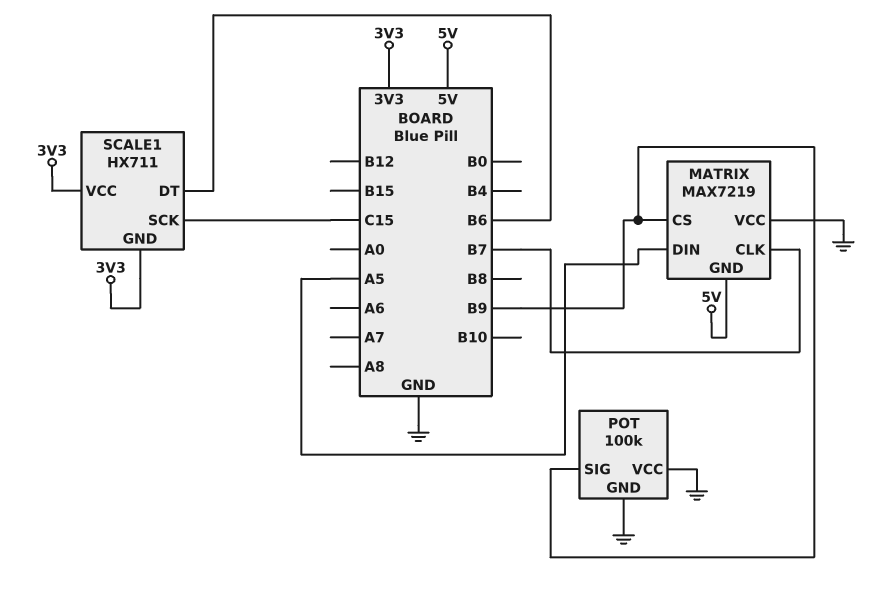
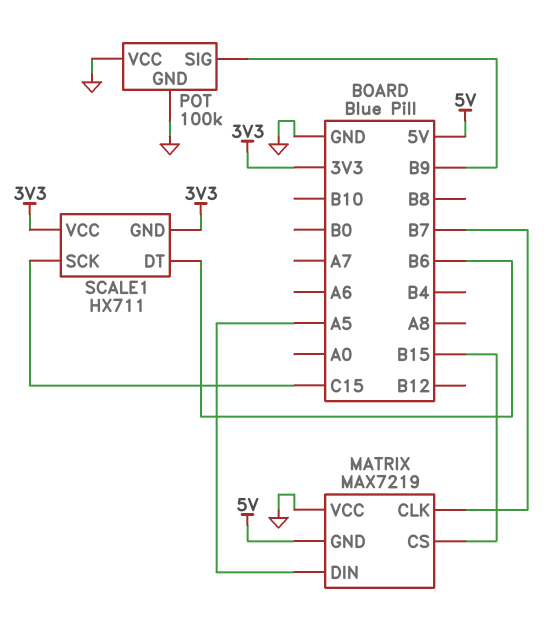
MATRIX pin CS: B9 -> B15

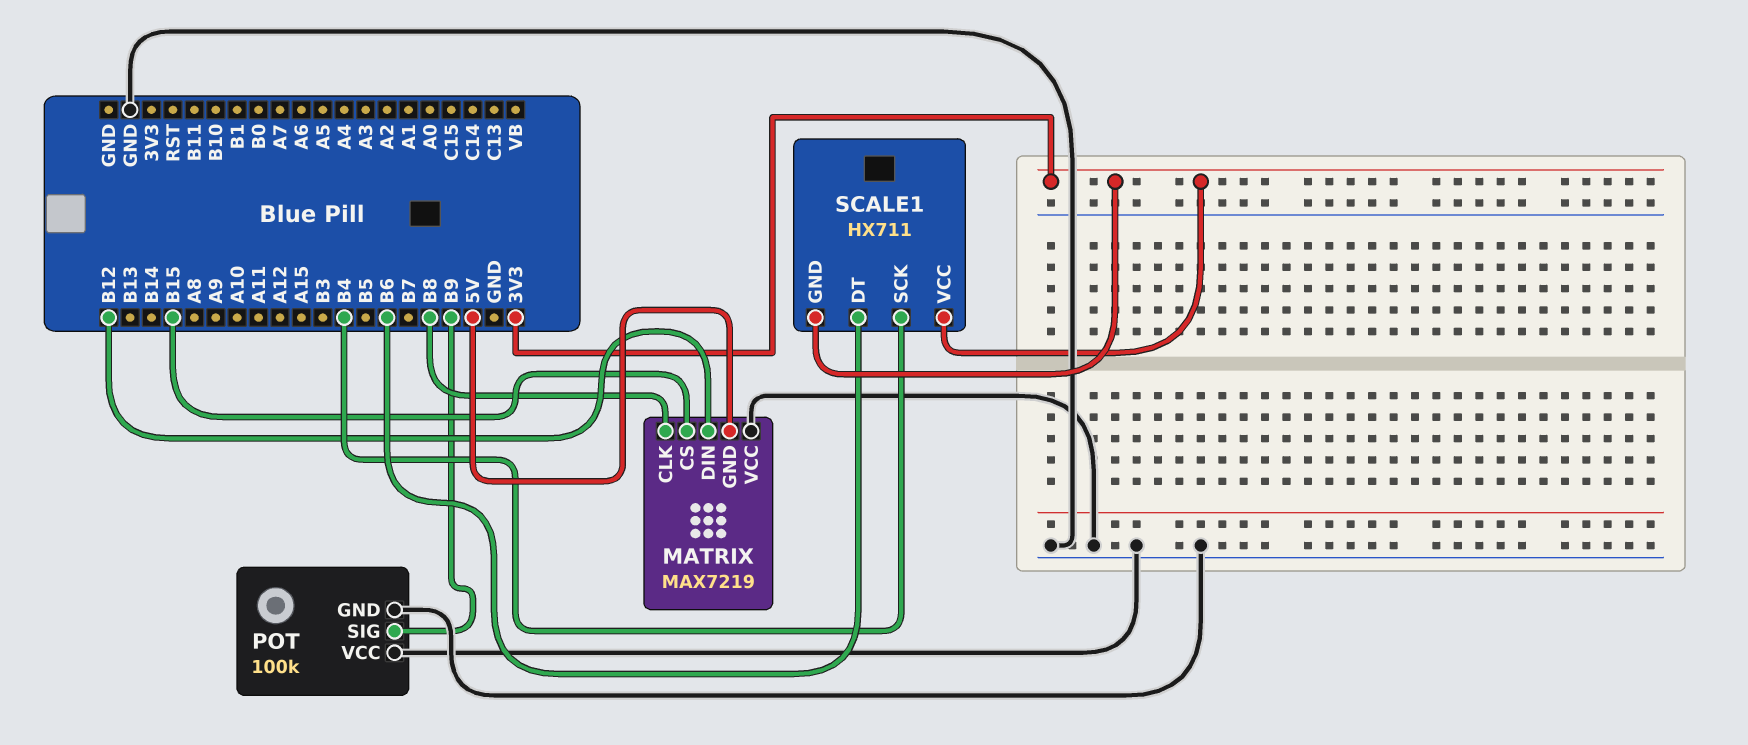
MATRIX pin CLK: B7 -> B8
MATRIX pin DIN: A5 -> B12
SCALE1 pin SCK: C15 -> B4

